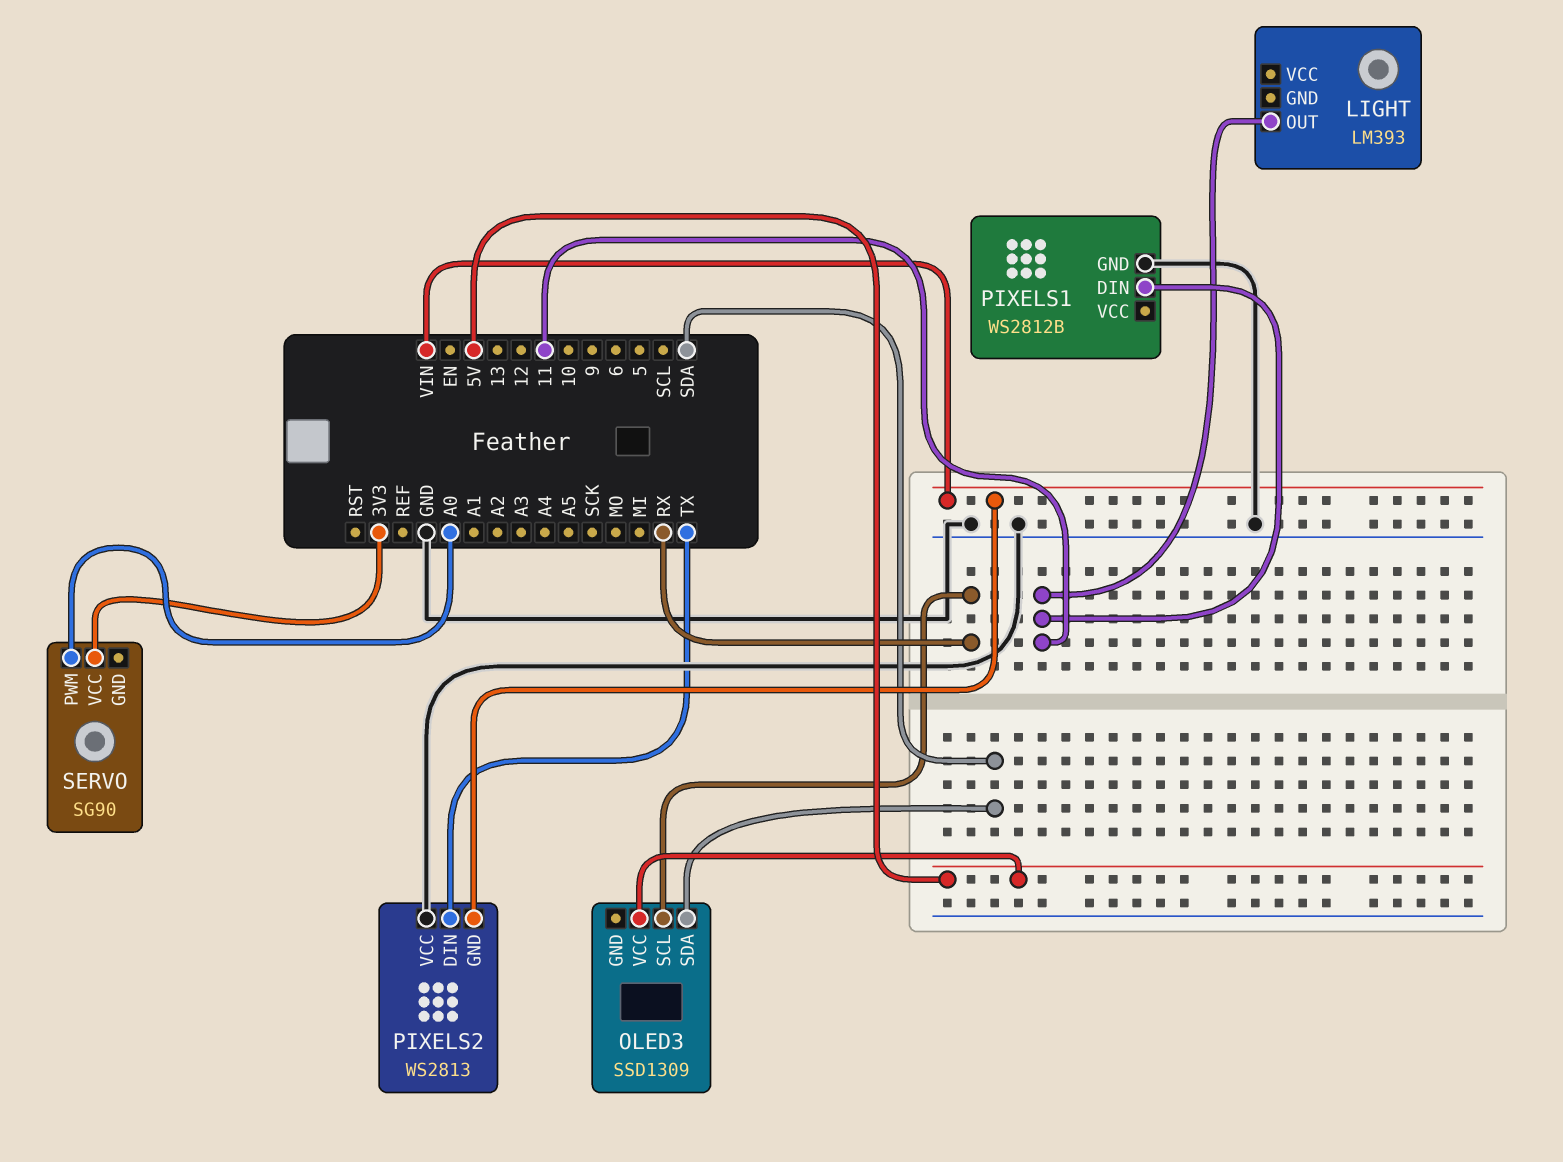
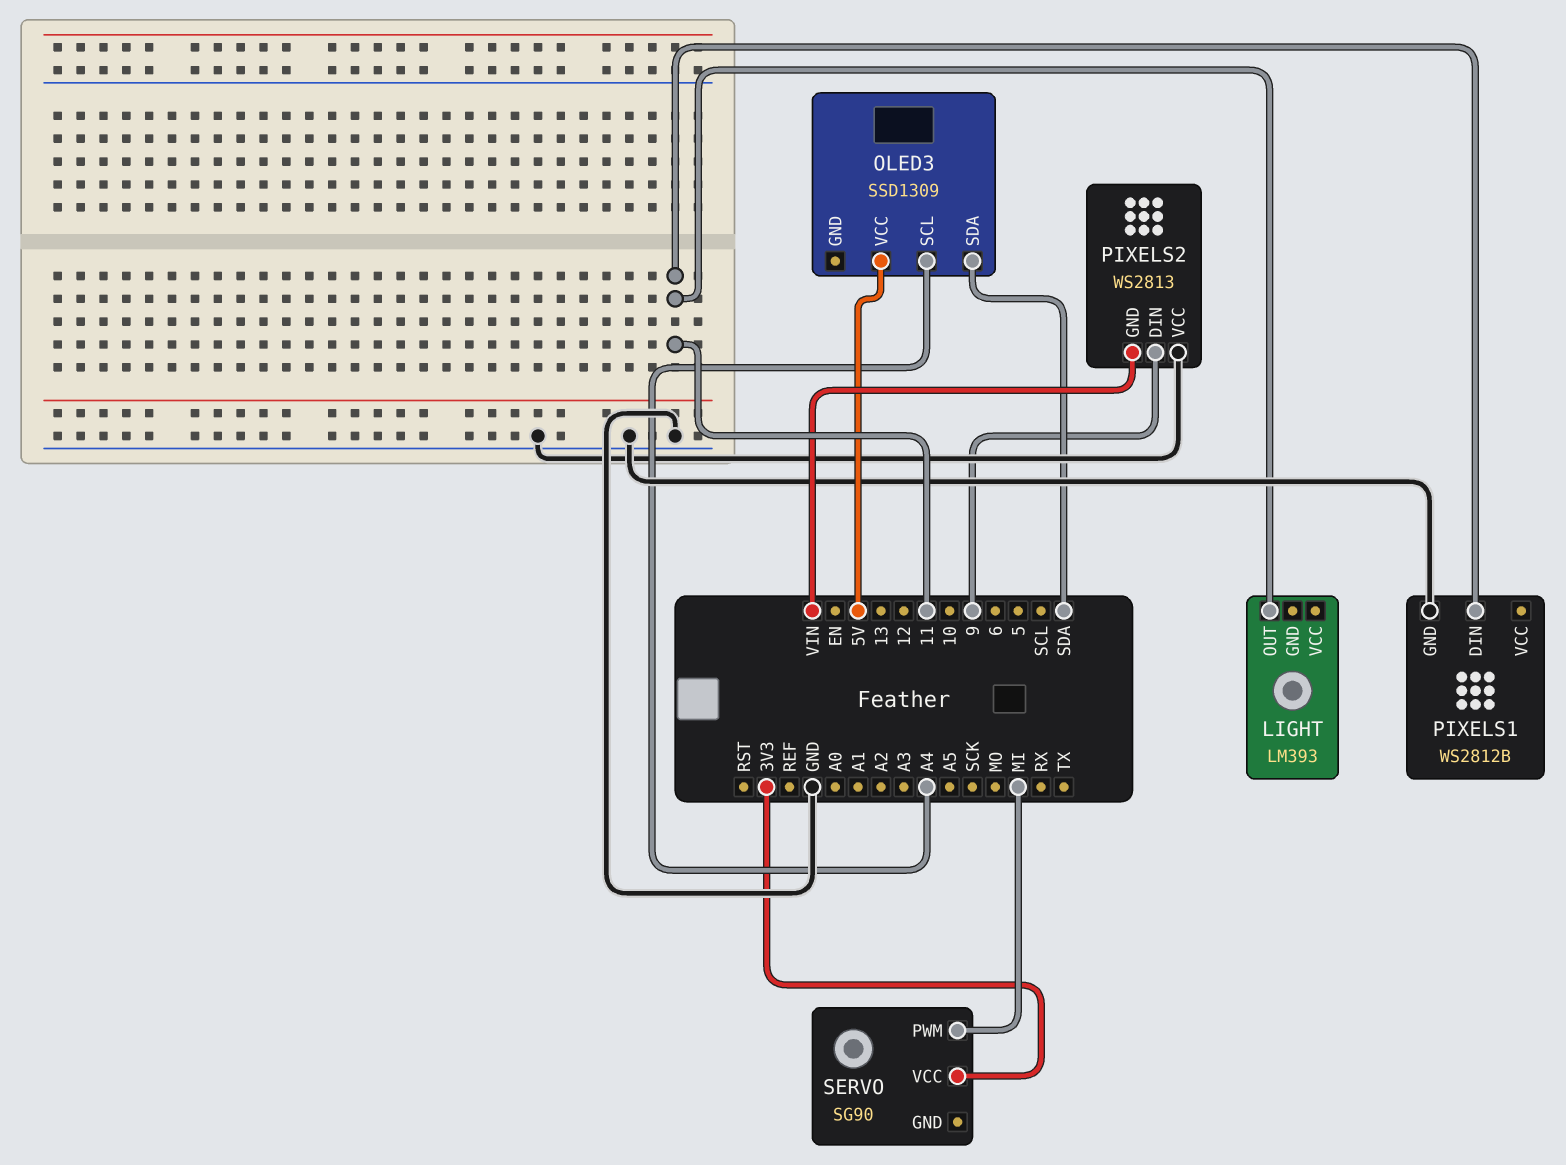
OLED3 pin SCL: RX -> A4
PIXELS2 pin DIN: TX -> 9
SERVO pin PWM: A0 -> MI

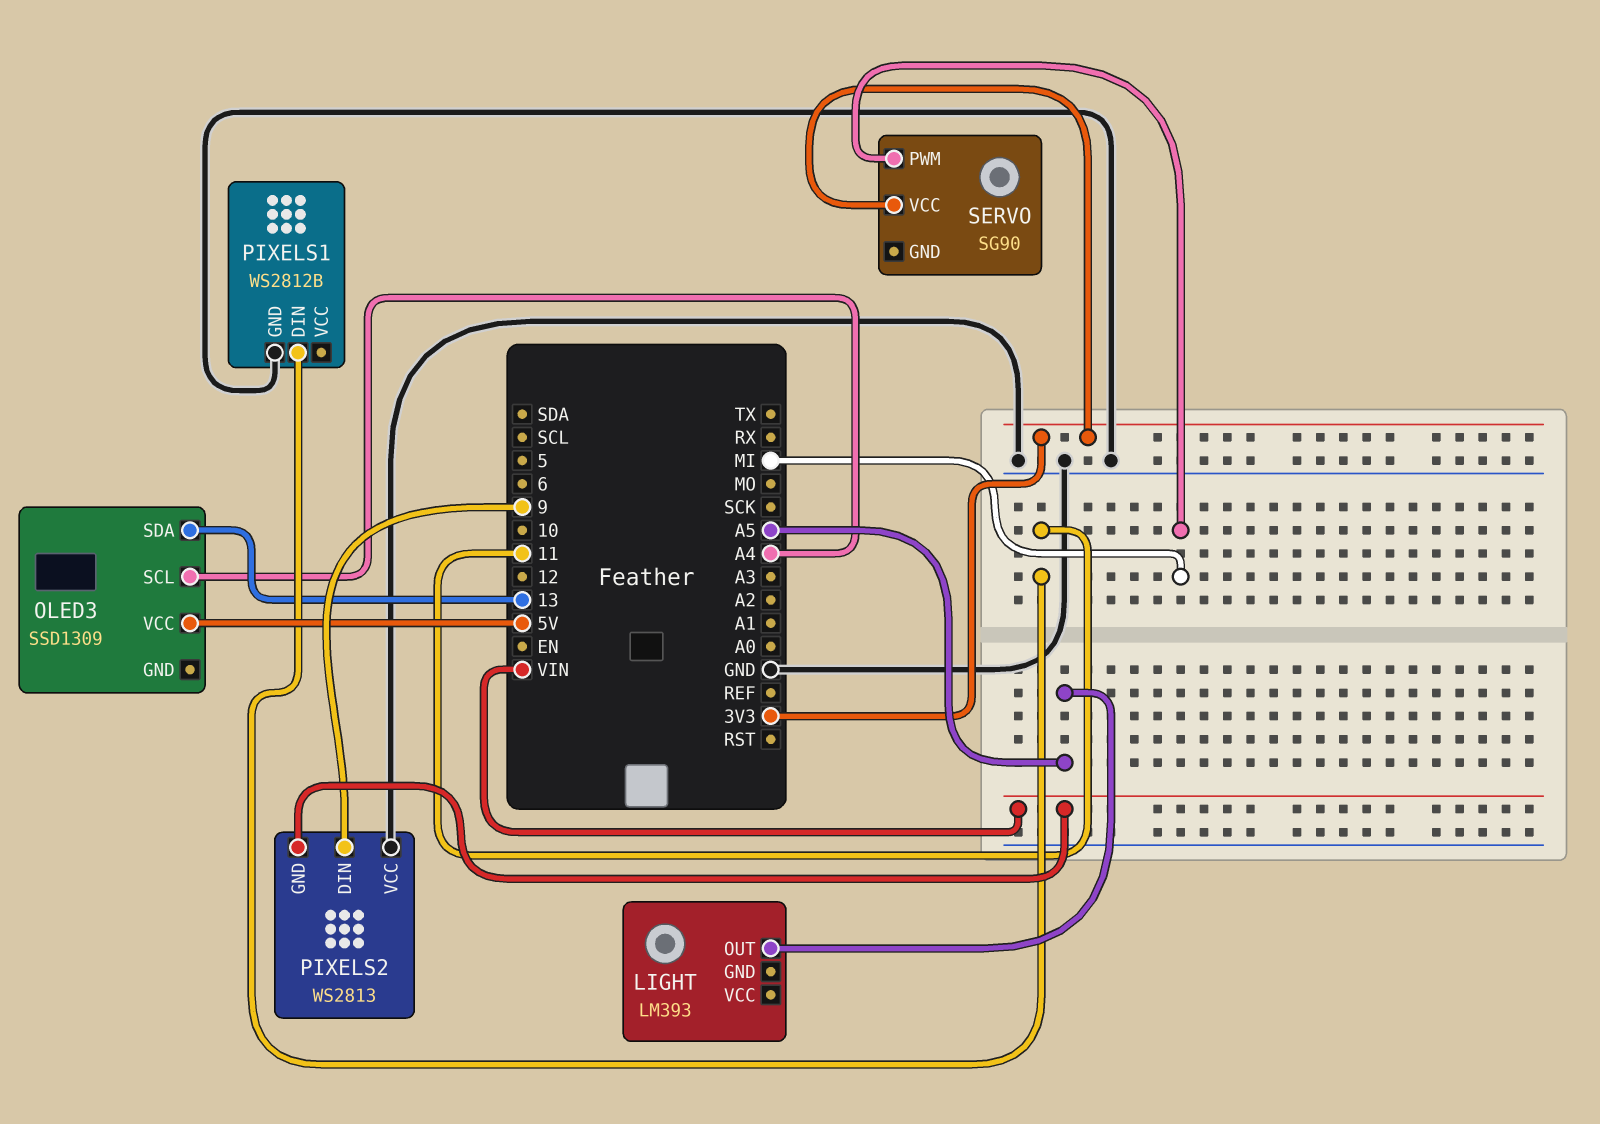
LIGHT pin OUT: 11 -> A5
OLED3 pin SDA: SDA -> 13

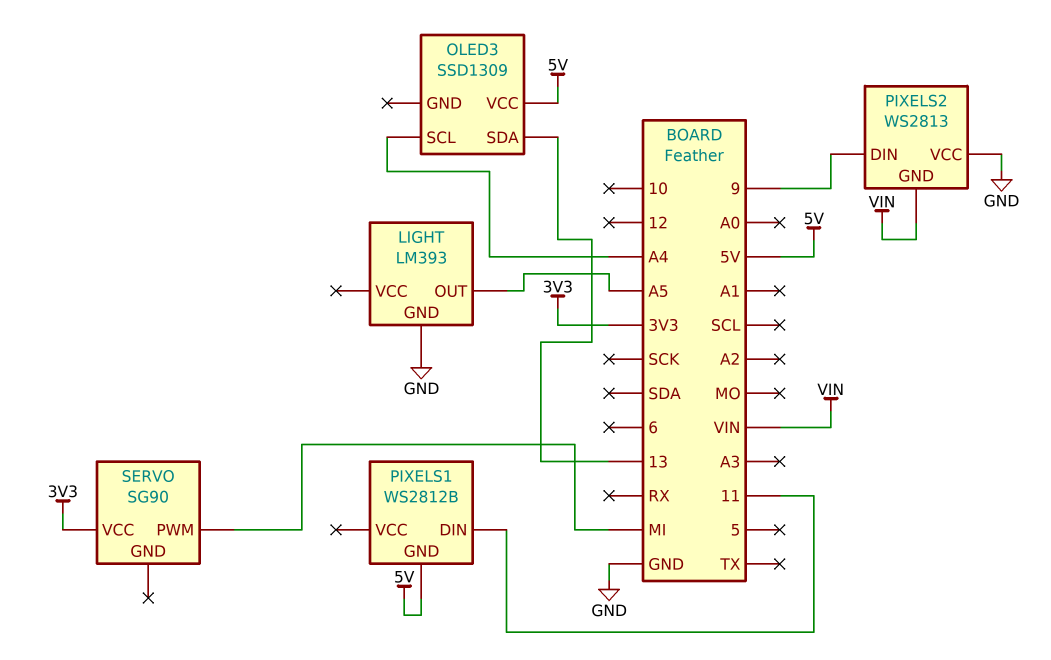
LIGHT pin GND: none -> GND
PIXELS1 pin GND: GND -> 5V

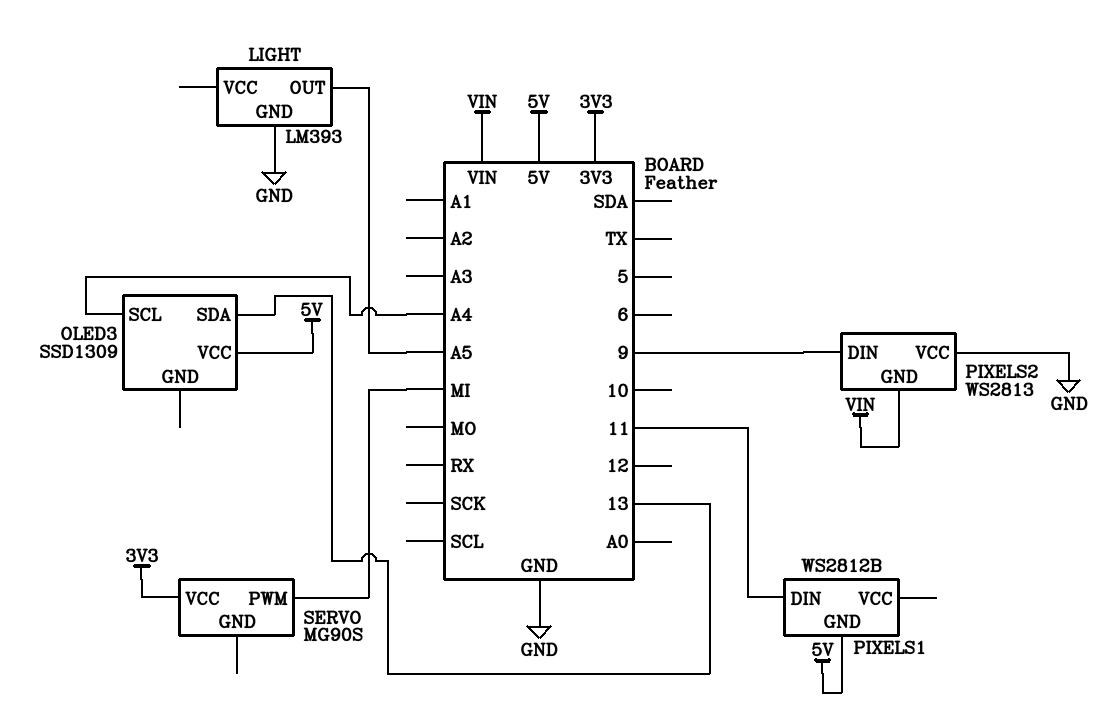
SERVO: SG90 -> MG90S

